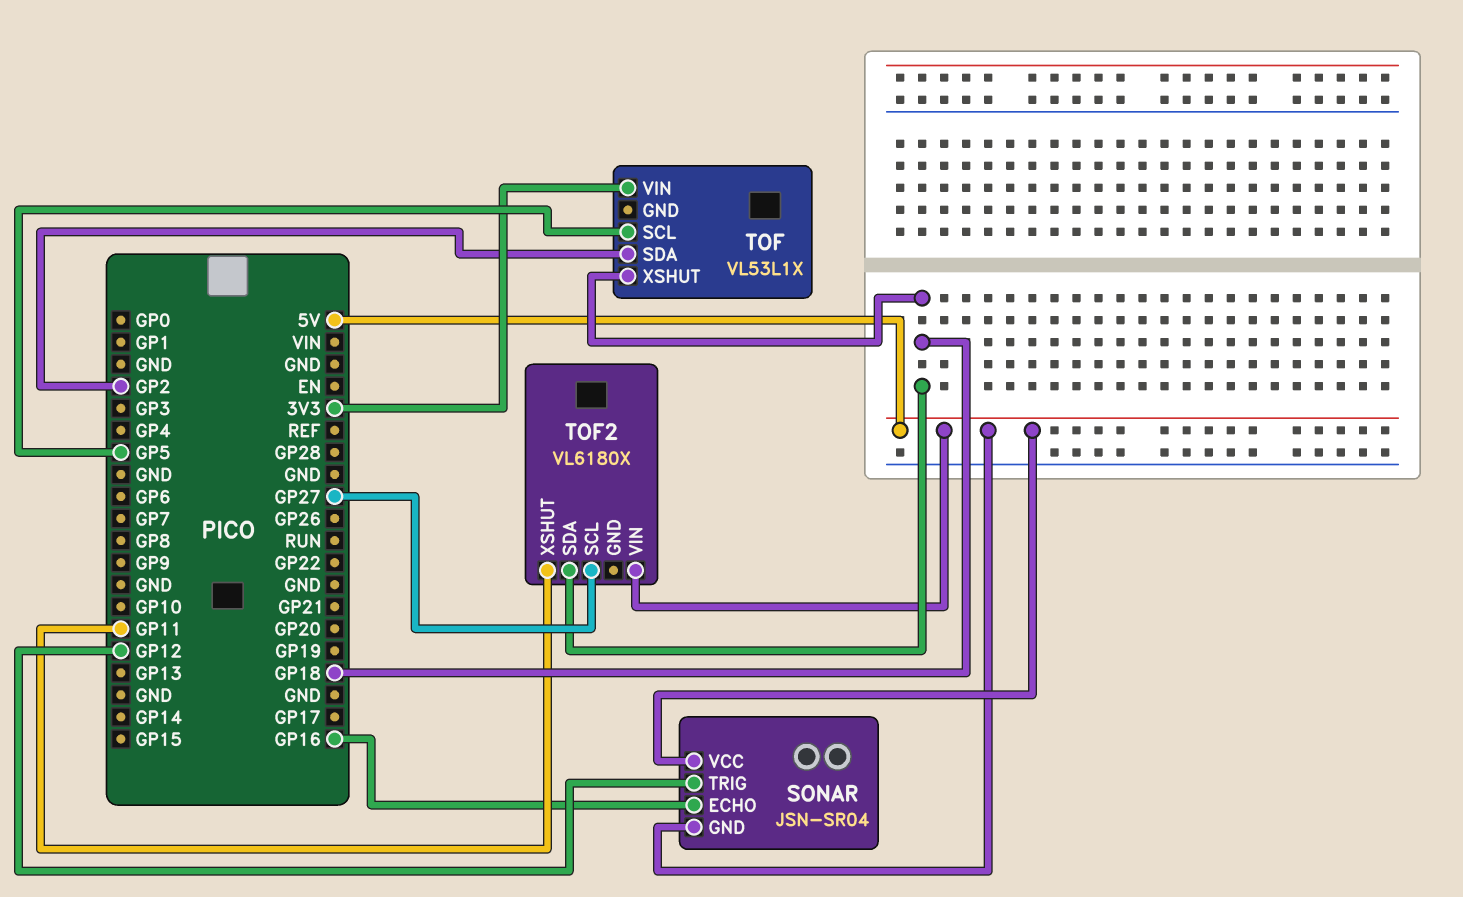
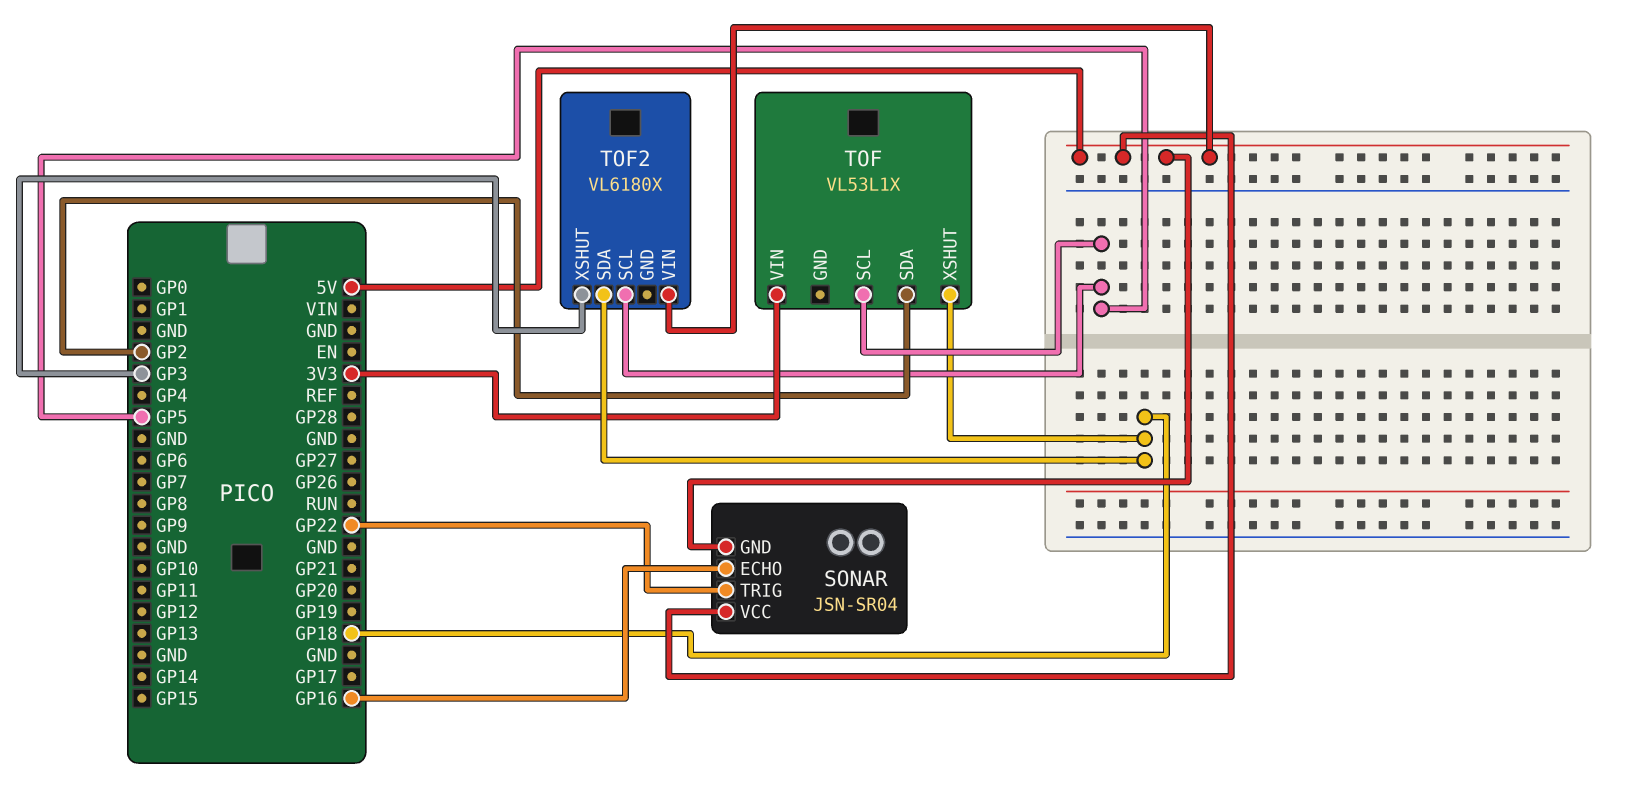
SONAR pin TRIG: GP12 -> GP22
TOF2 pin SCL: GP27 -> GP5
TOF2 pin XSHUT: GP11 -> GP3

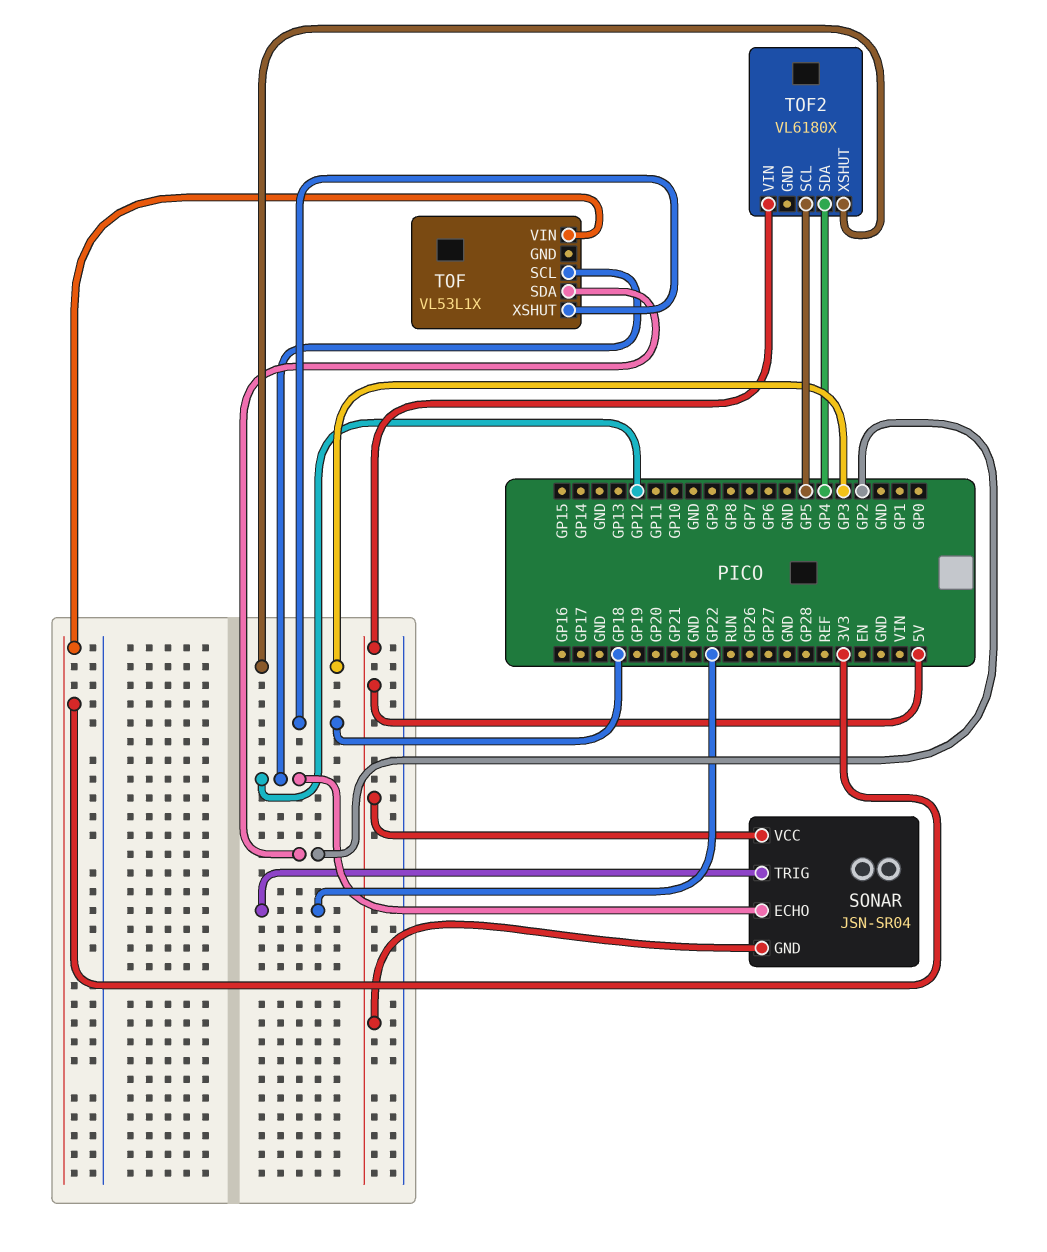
SONAR pin ECHO: GP16 -> GP12
TOF pin SCL: GP5 -> GP12
TOF2 pin SDA: GP18 -> GP4

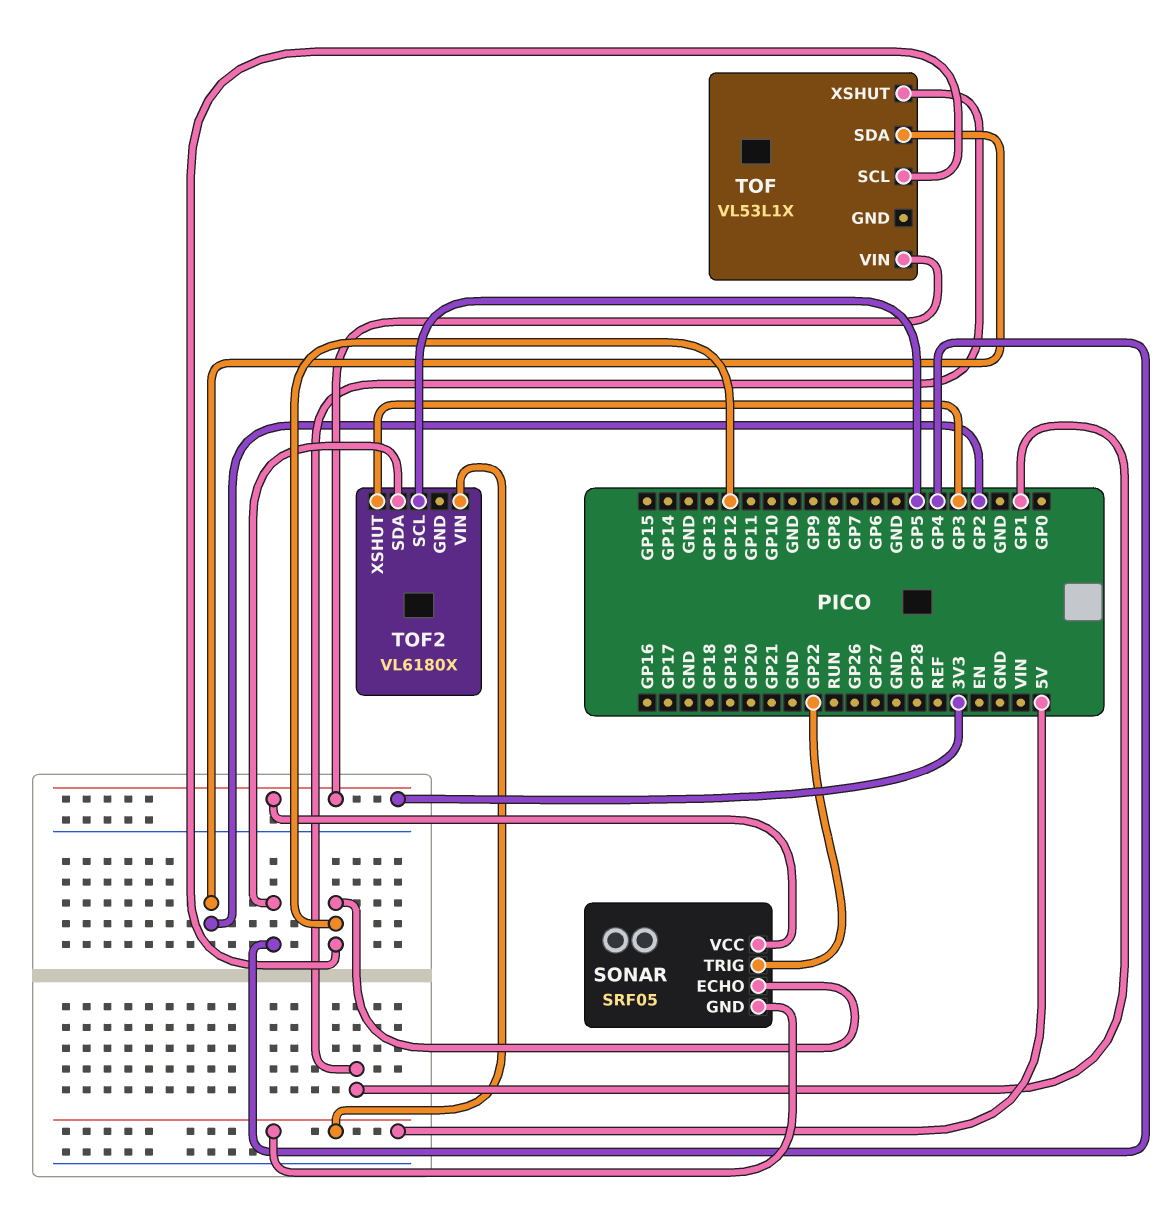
SONAR: JSN-SR04 -> SRF05
SONAR pin VCC: 5V -> 3V3
TOF pin XSHUT: GP18 -> GP1

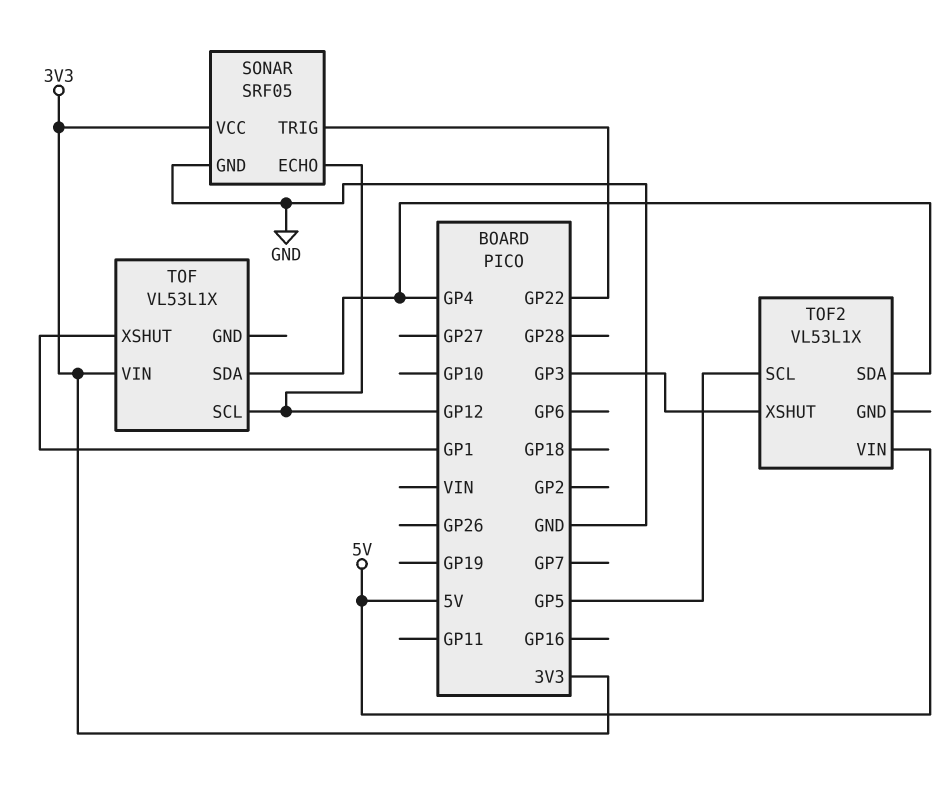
SONAR pin GND: 5V -> GND
TOF pin SDA: GP2 -> GP4
TOF2: VL6180X -> VL53L1X

